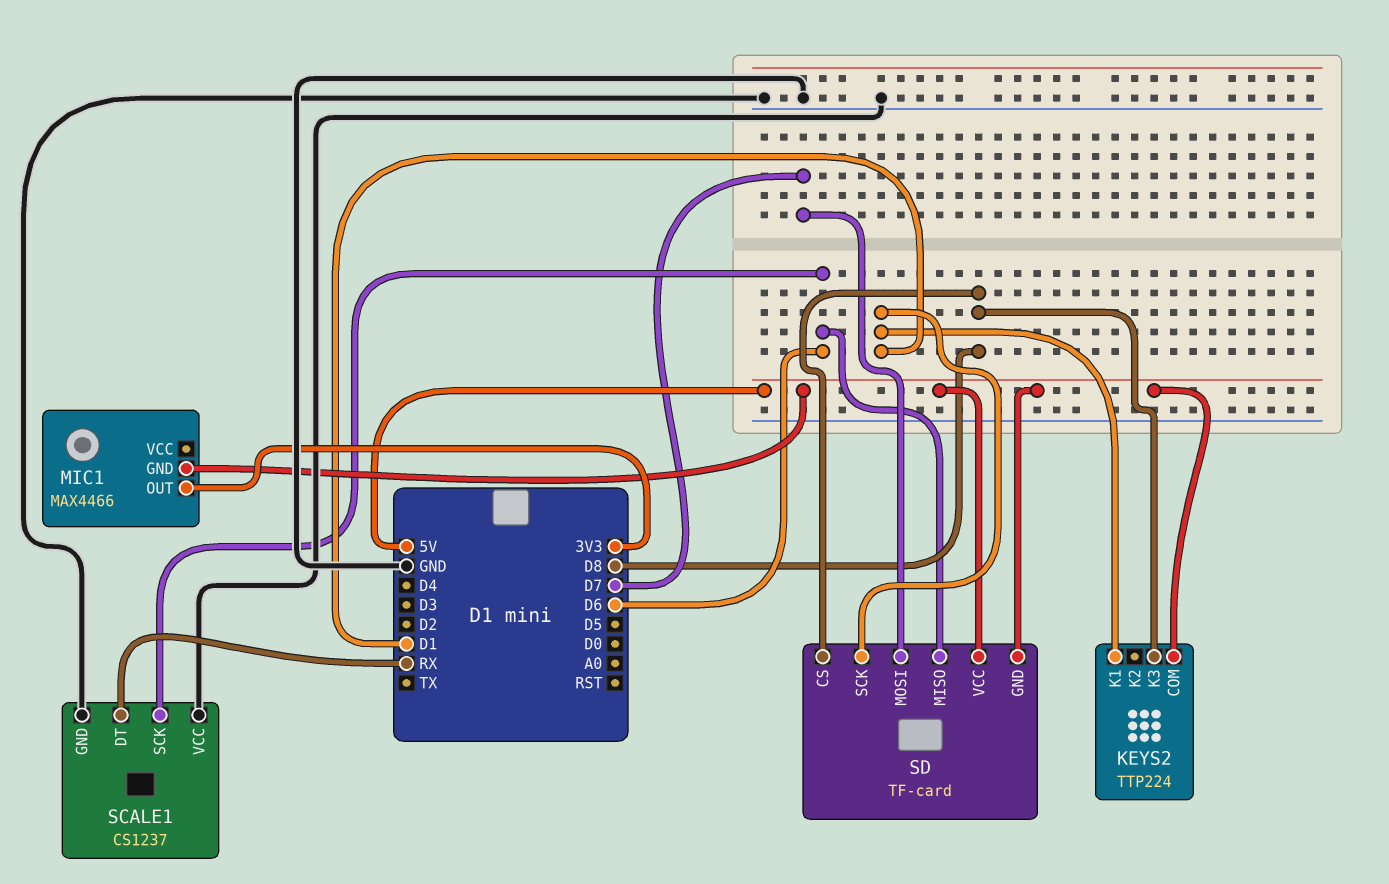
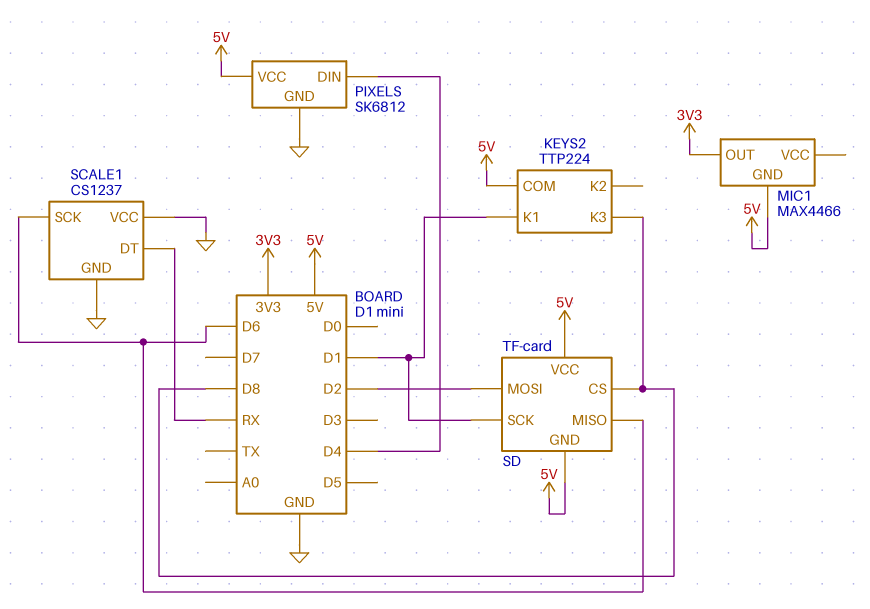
PIXELS: none -> SK6812
PIXELS pin DIN: none -> D4
PIXELS pin GND: none -> GND
PIXELS pin VCC: none -> 5V
SD pin MOSI: D7 -> D2

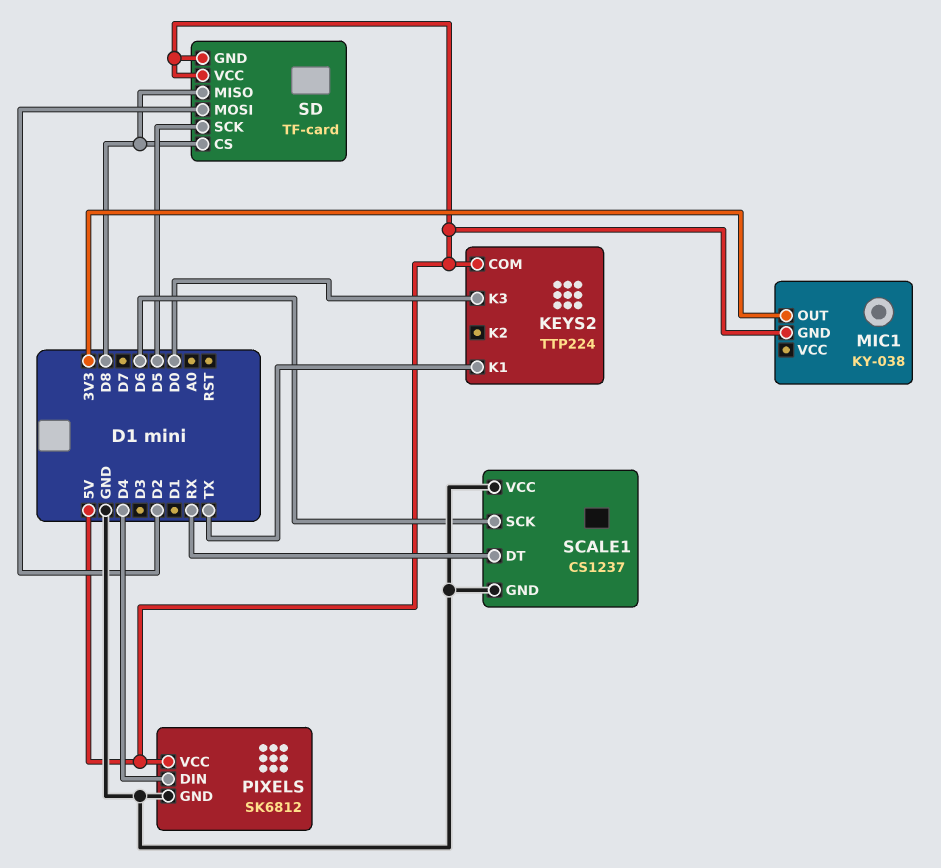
KEYS2 pin K1: D1 -> TX
KEYS2 pin K3: D8 -> D0
MIC1: MAX4466 -> KY-038
SD pin MISO: D6 -> D8
SD pin SCK: D1 -> D5

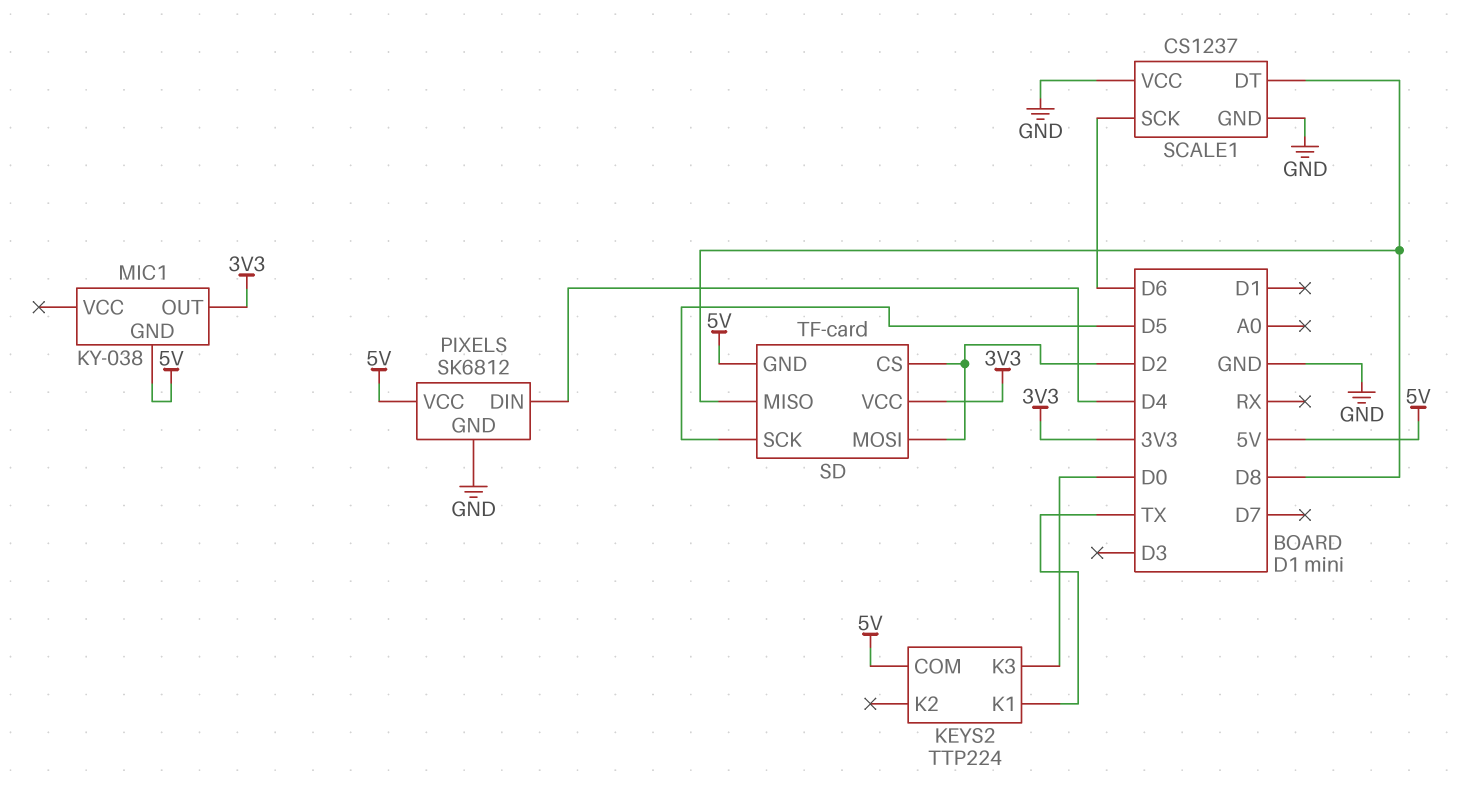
SCALE1 pin DT: RX -> D8
SD pin CS: D8 -> D2
SD pin VCC: 5V -> 3V3

